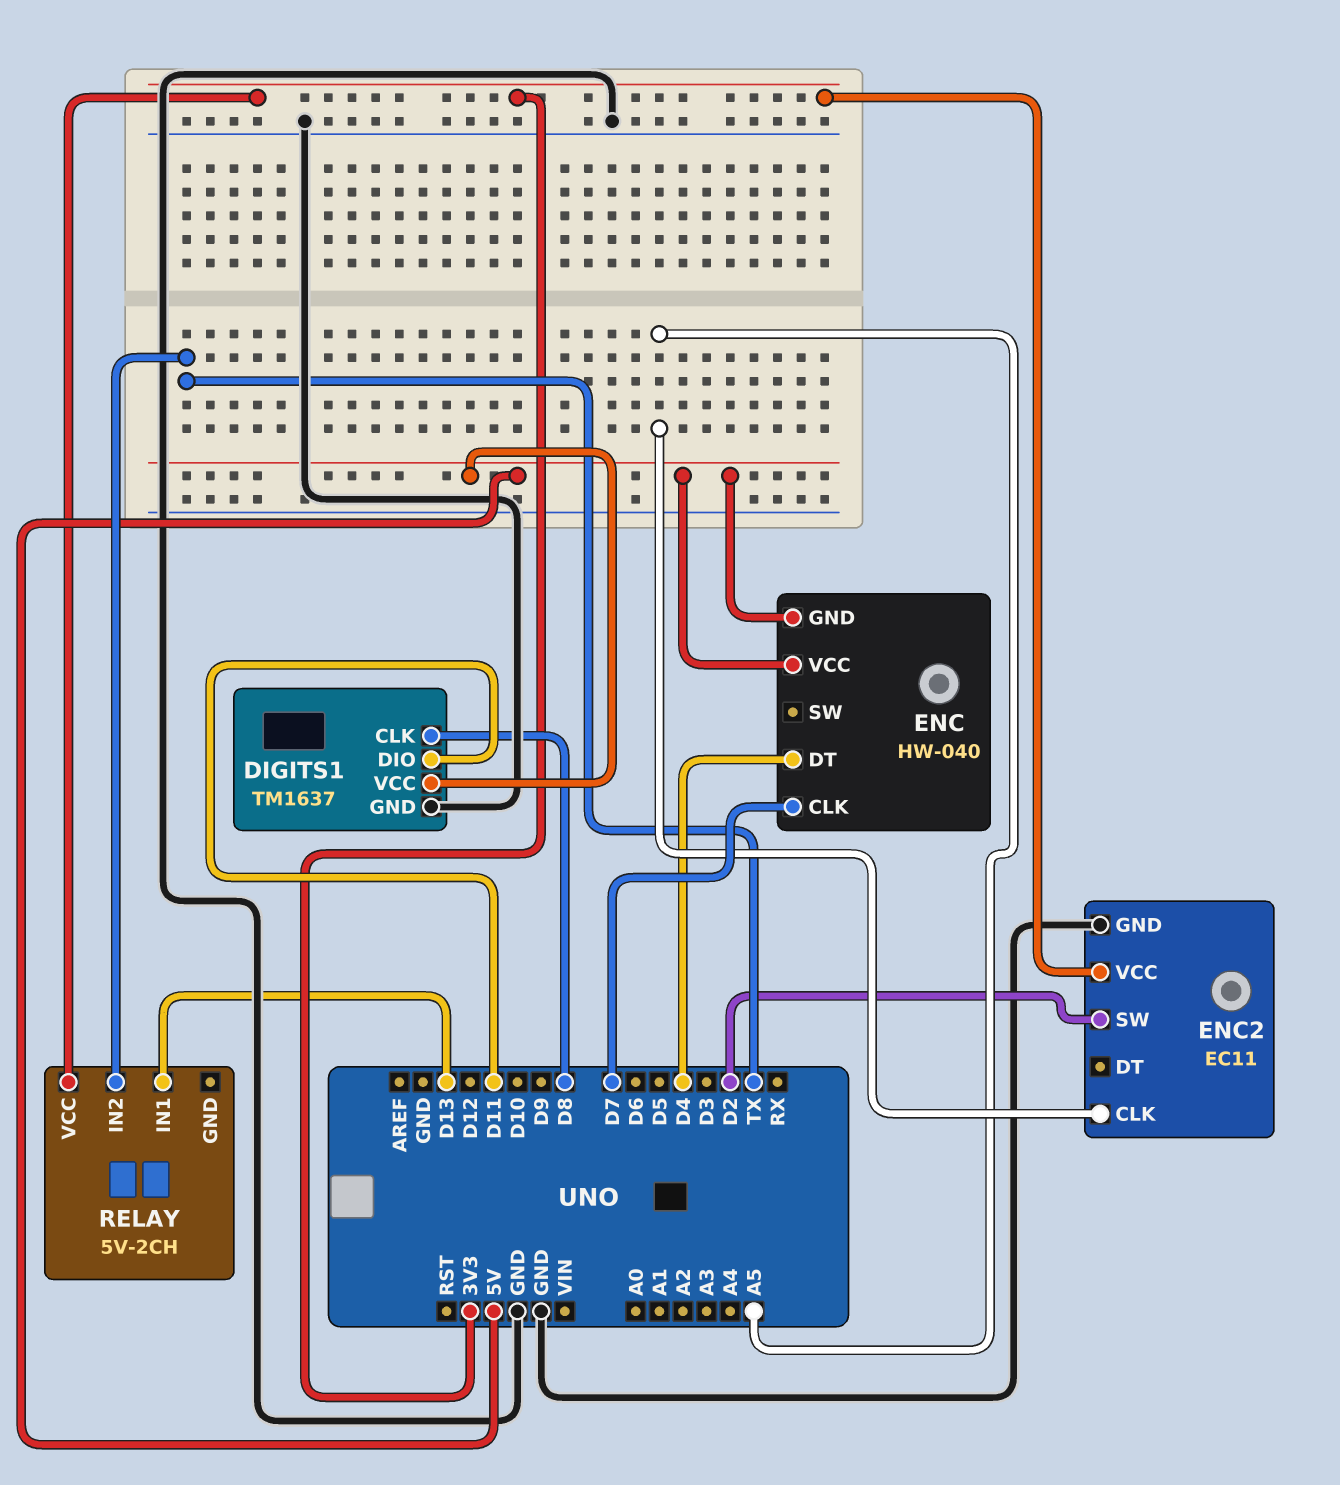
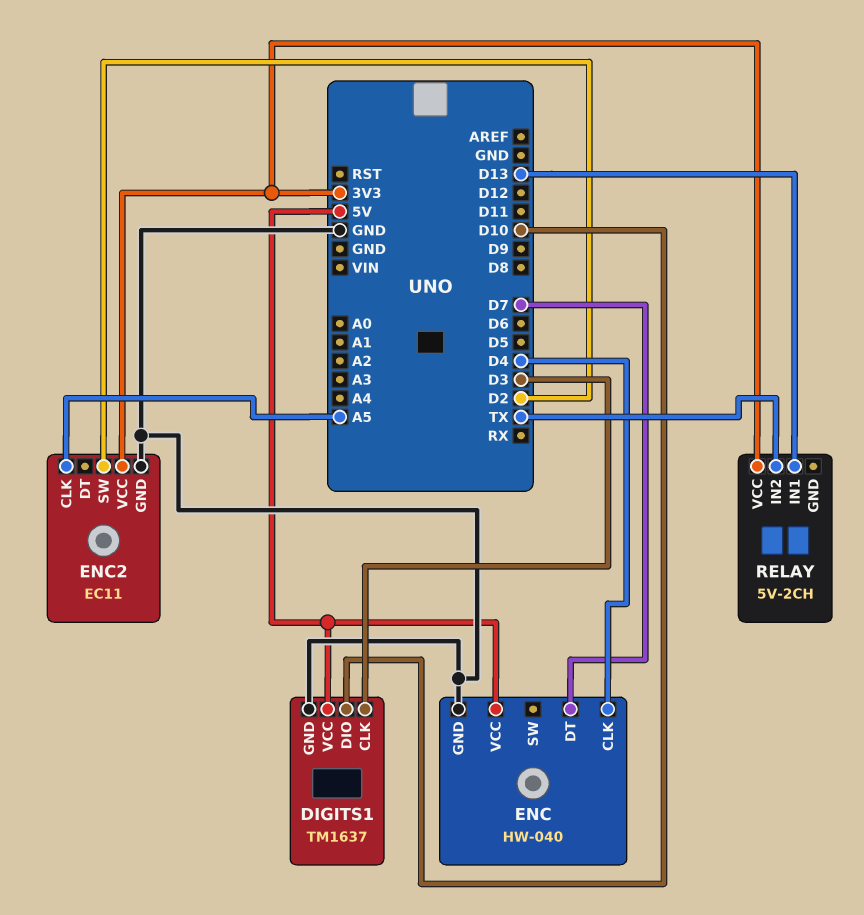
DIGITS1 pin CLK: D8 -> D3
DIGITS1 pin DIO: D11 -> D10
ENC pin CLK: D7 -> D4
ENC pin DT: D4 -> D7
ENC pin GND: 5V -> GND

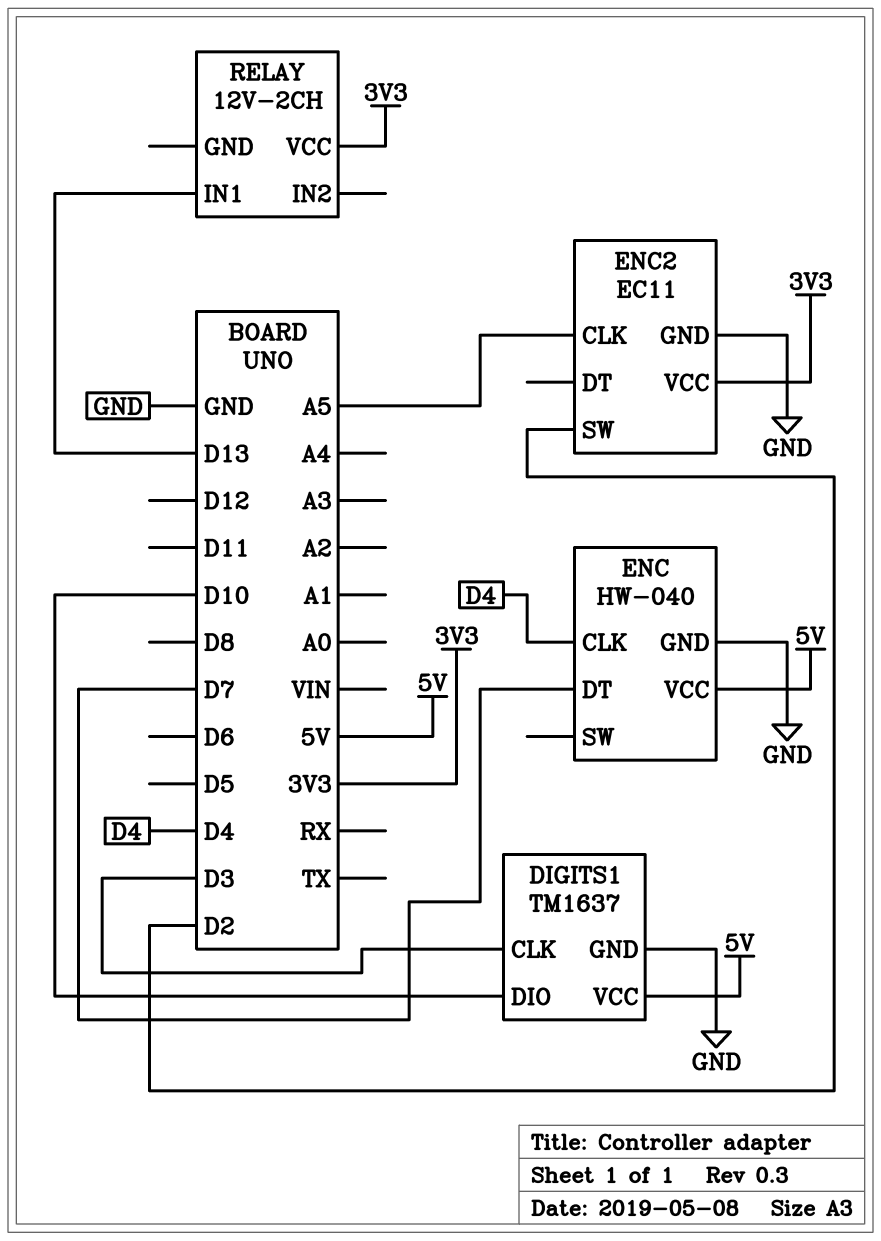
RELAY: 5V-2CH -> 12V-2CH
RELAY pin IN2: TX -> none

